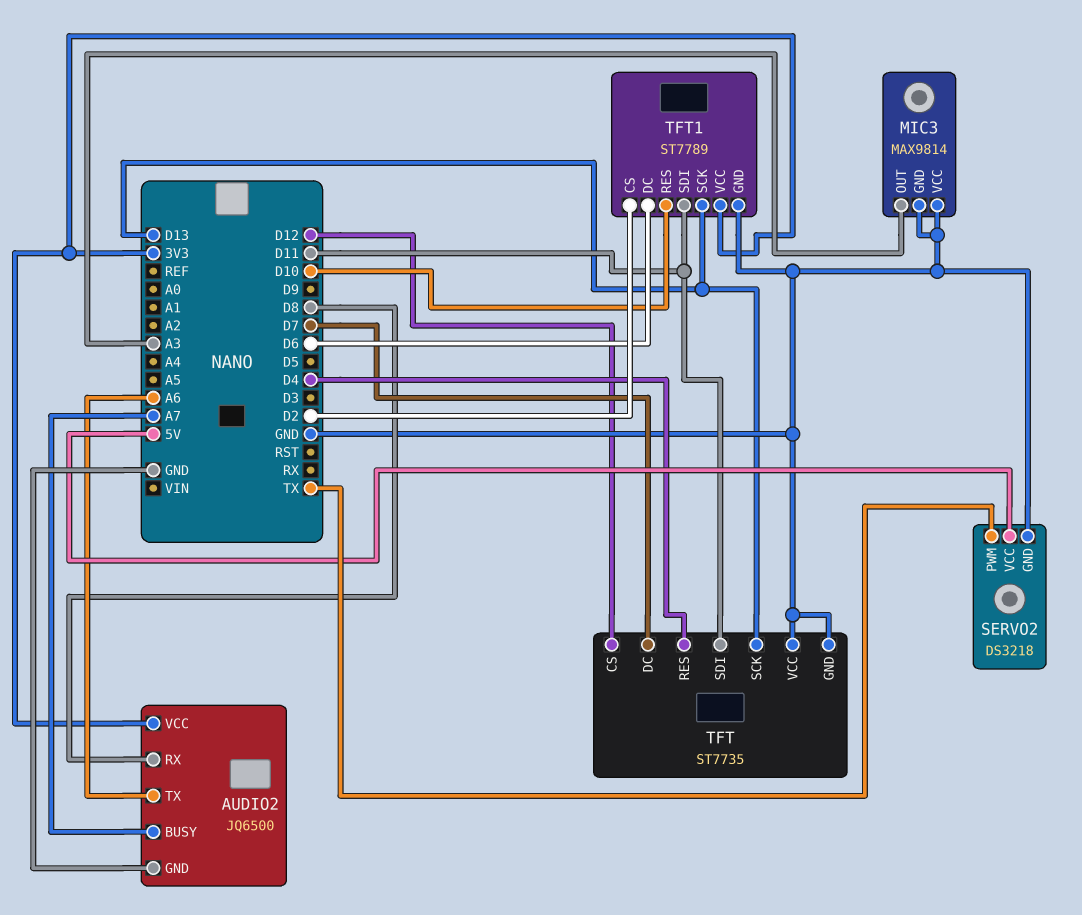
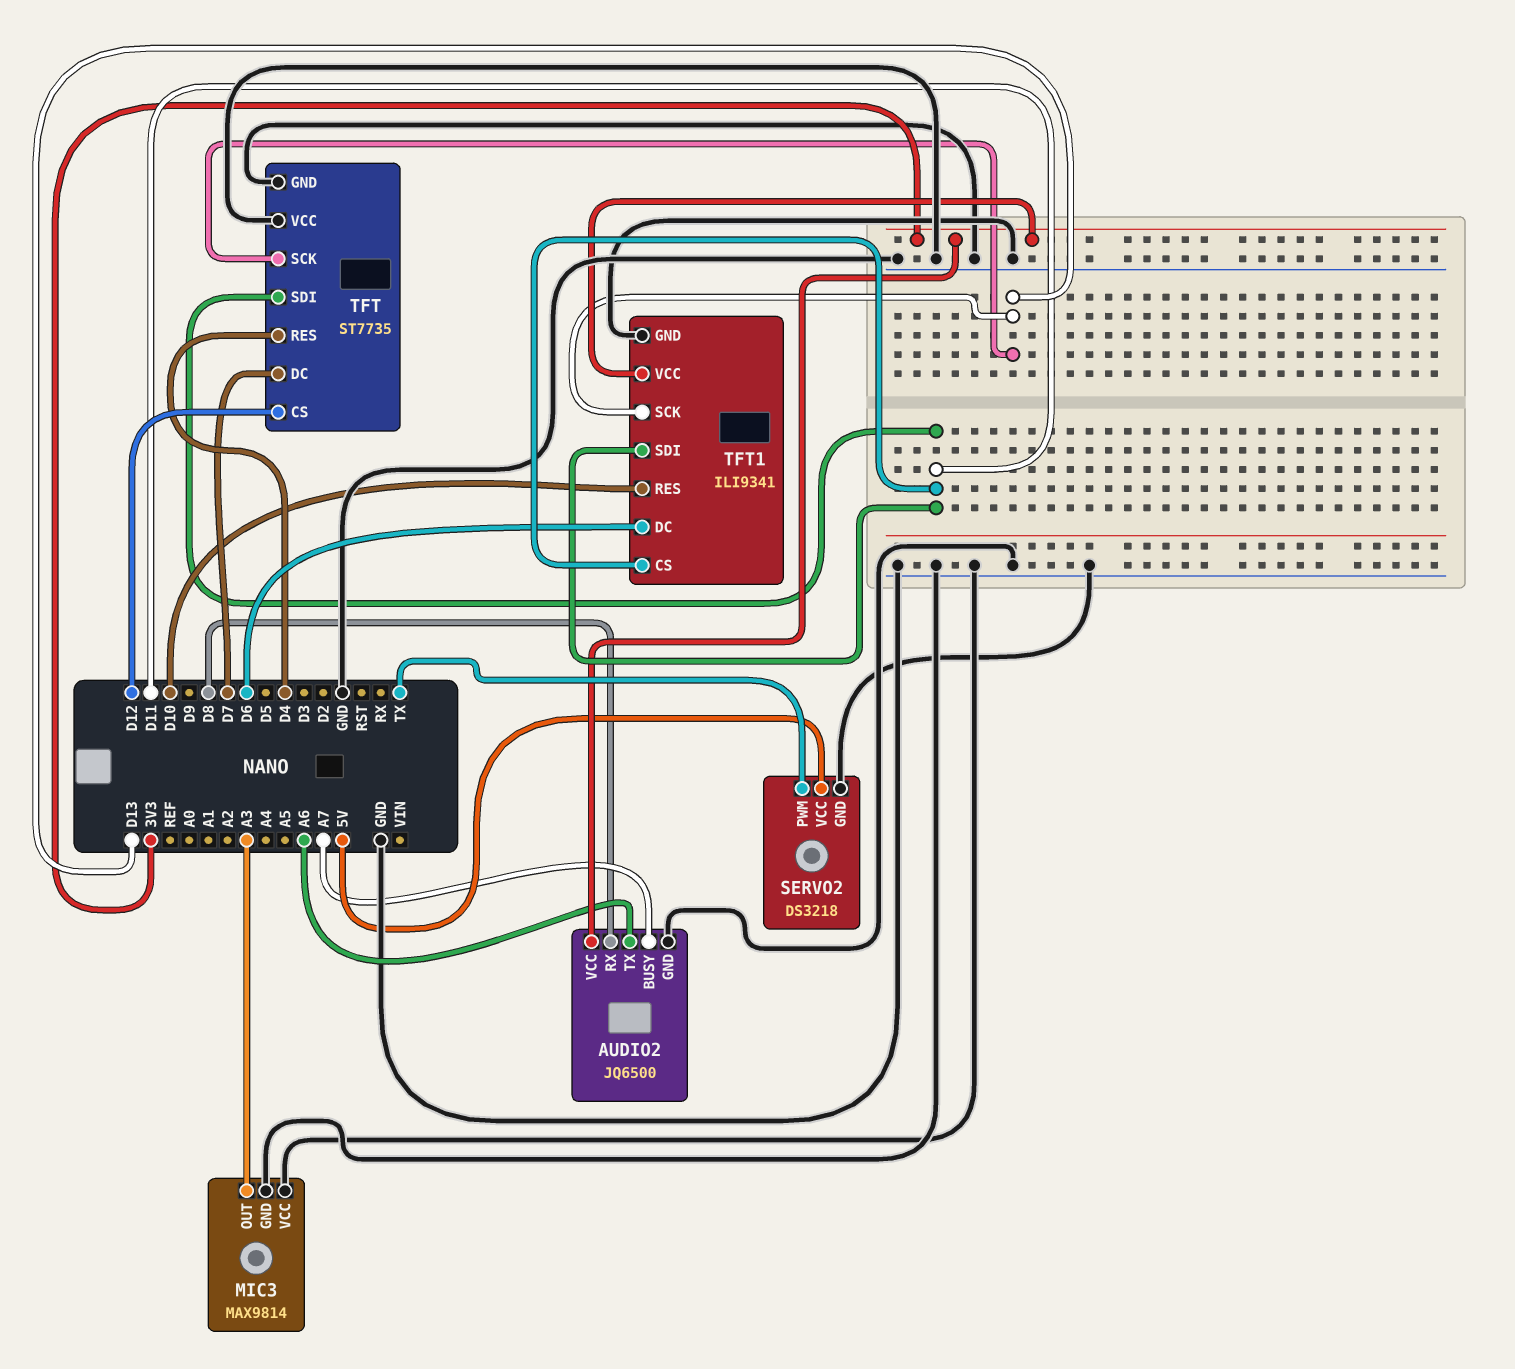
TFT1: ST7789 -> ILI9341
TFT1 pin CS: D2 -> D11

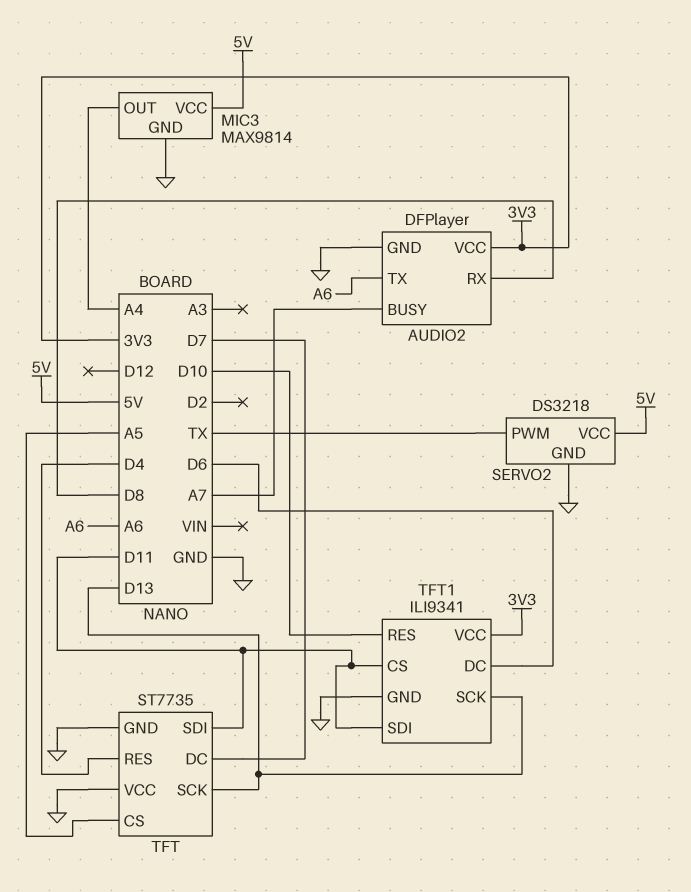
AUDIO2: JQ6500 -> DFPlayer
MIC3 pin OUT: A3 -> A4
MIC3 pin VCC: GND -> 5V
TFT pin CS: D12 -> A5

